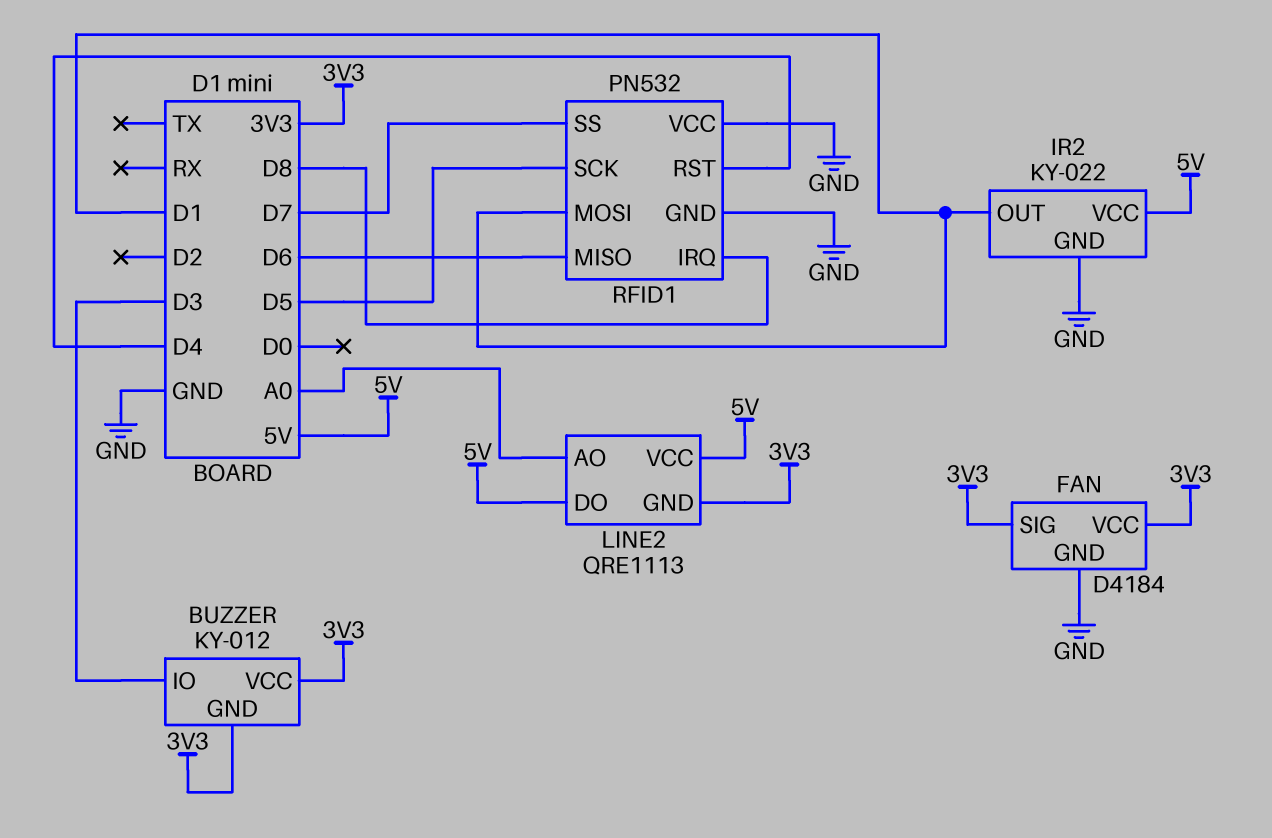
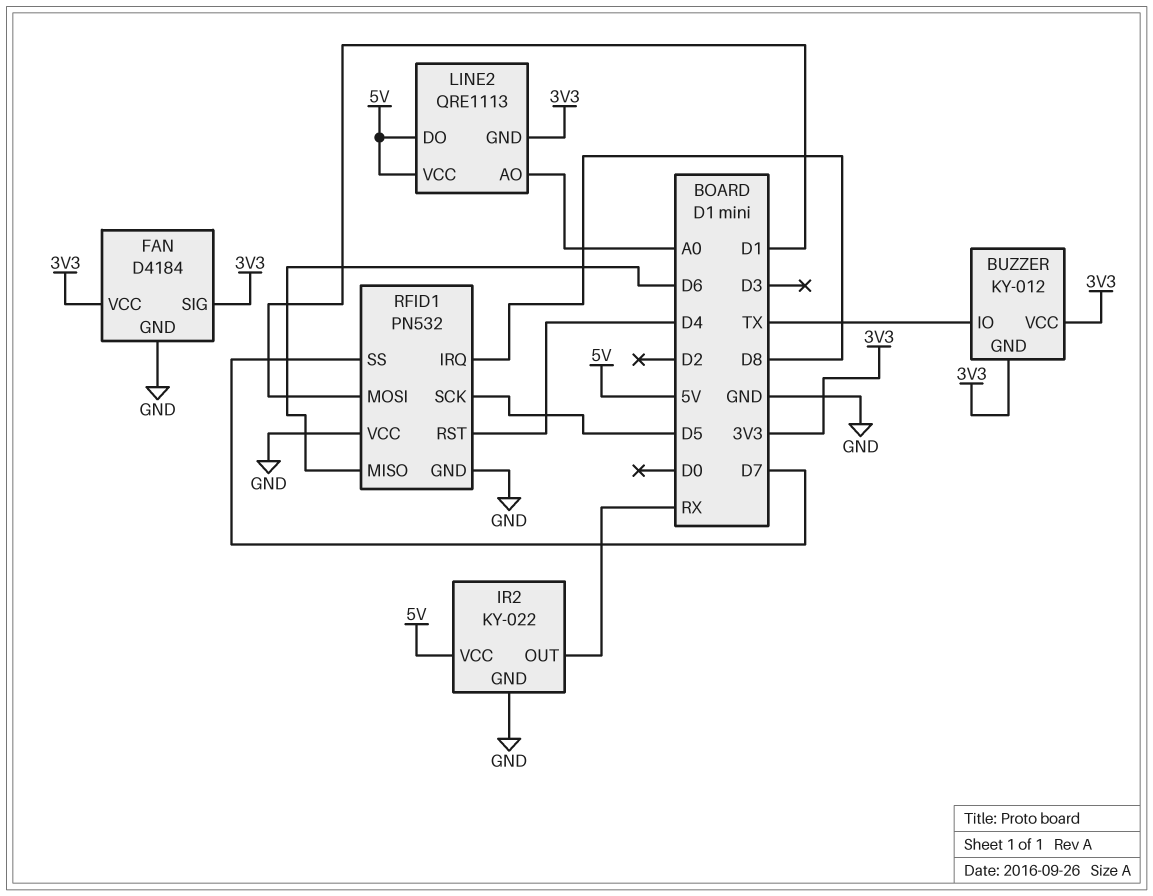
BUZZER pin IO: D3 -> TX
IR2 pin OUT: D1 -> RX

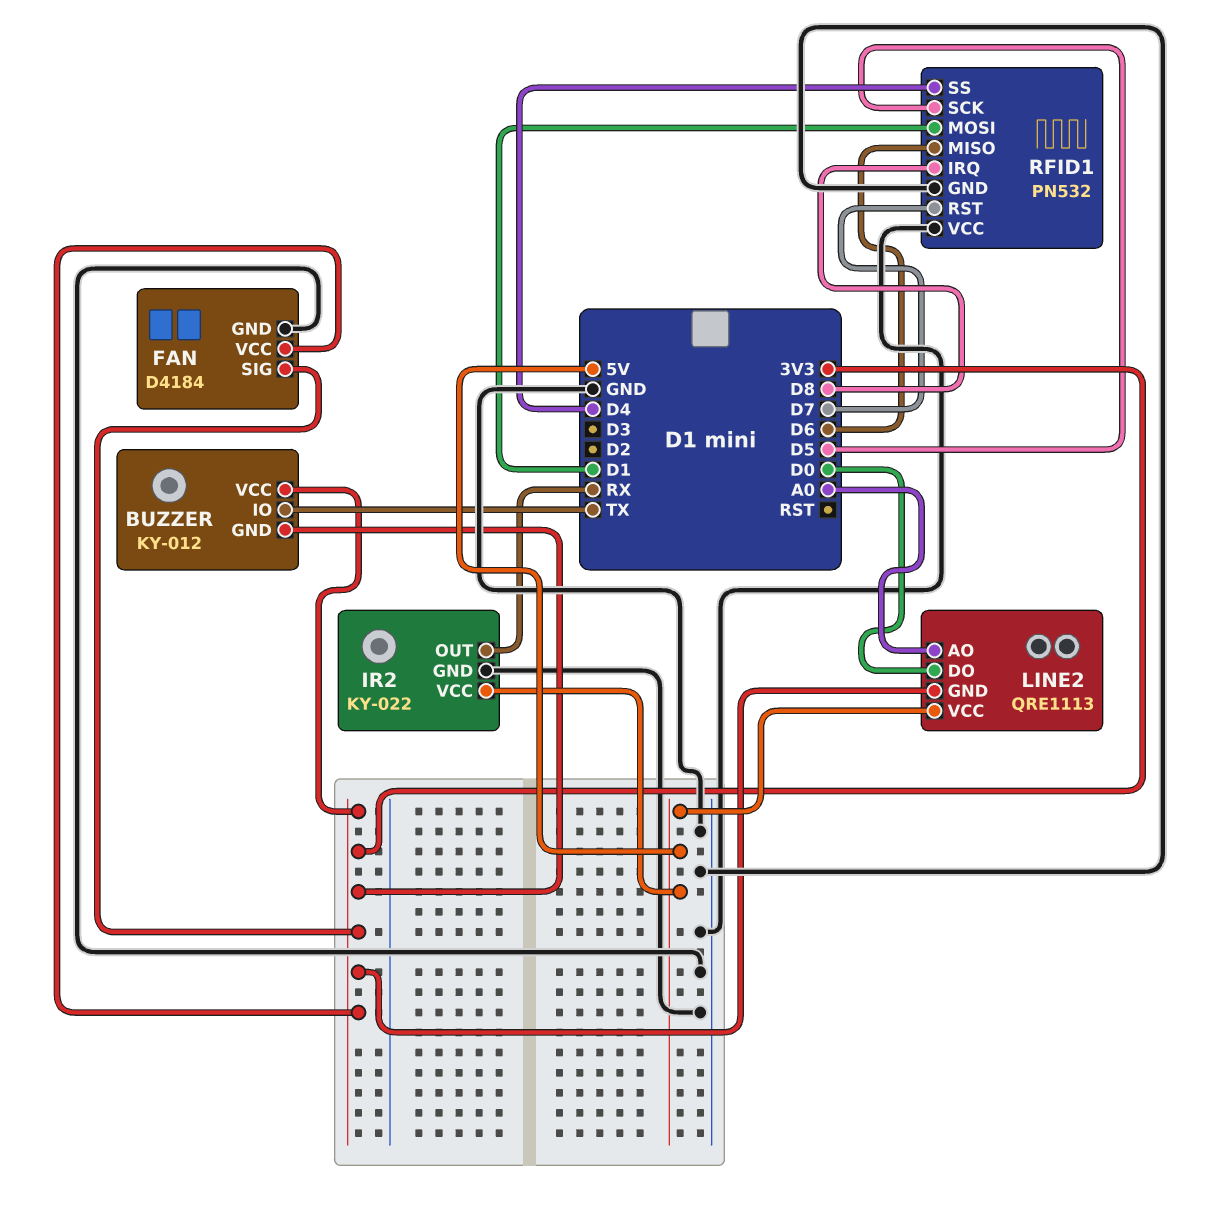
LINE2 pin DO: 5V -> D0
RFID1 pin RST: D4 -> D7
RFID1 pin SS: D7 -> D4

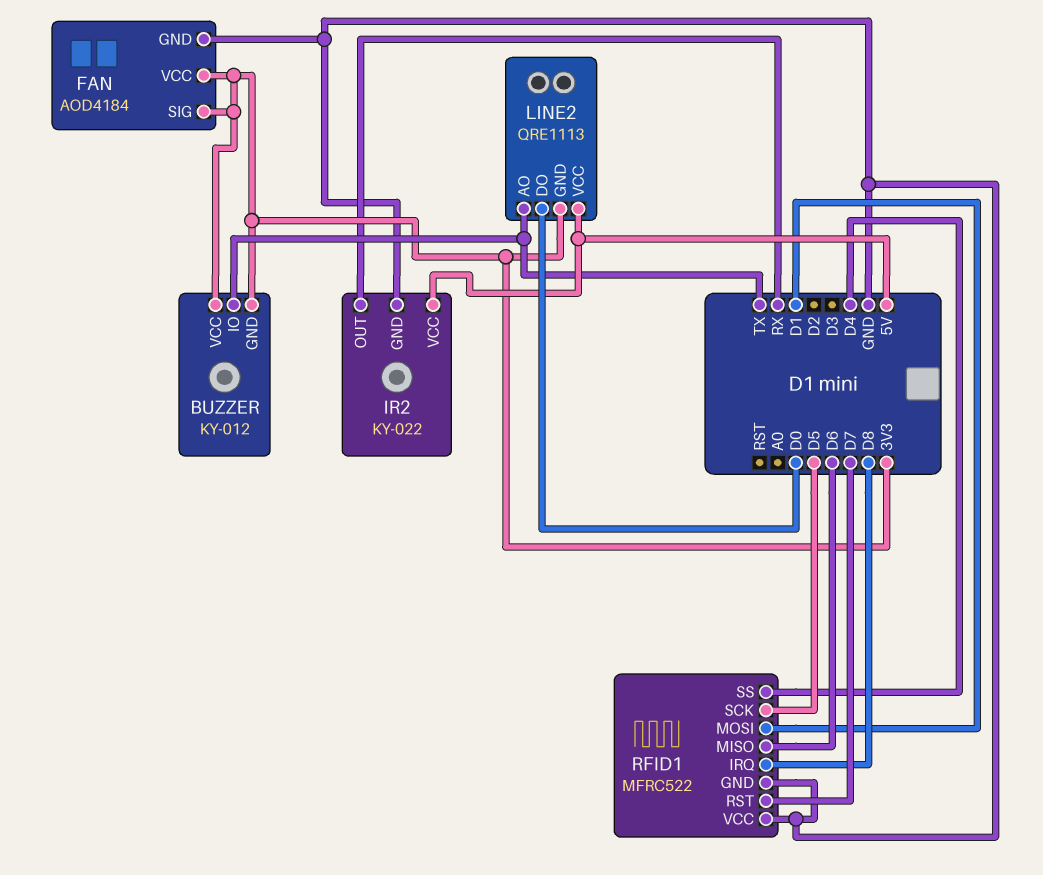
FAN: D4184 -> AOD4184
LINE2 pin AO: A0 -> TX
RFID1: PN532 -> MFRC522

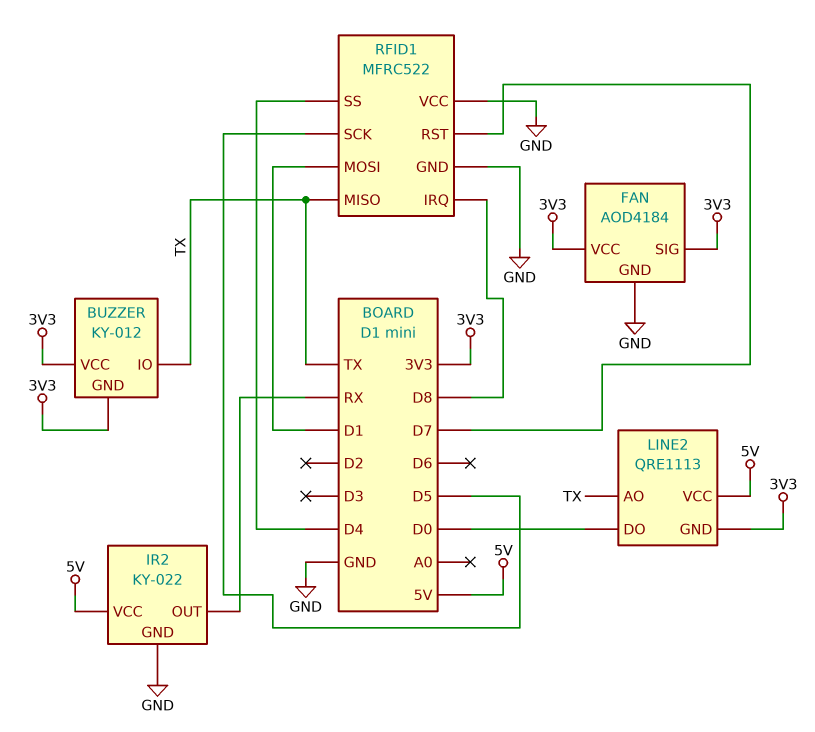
RFID1 pin MISO: D6 -> TX

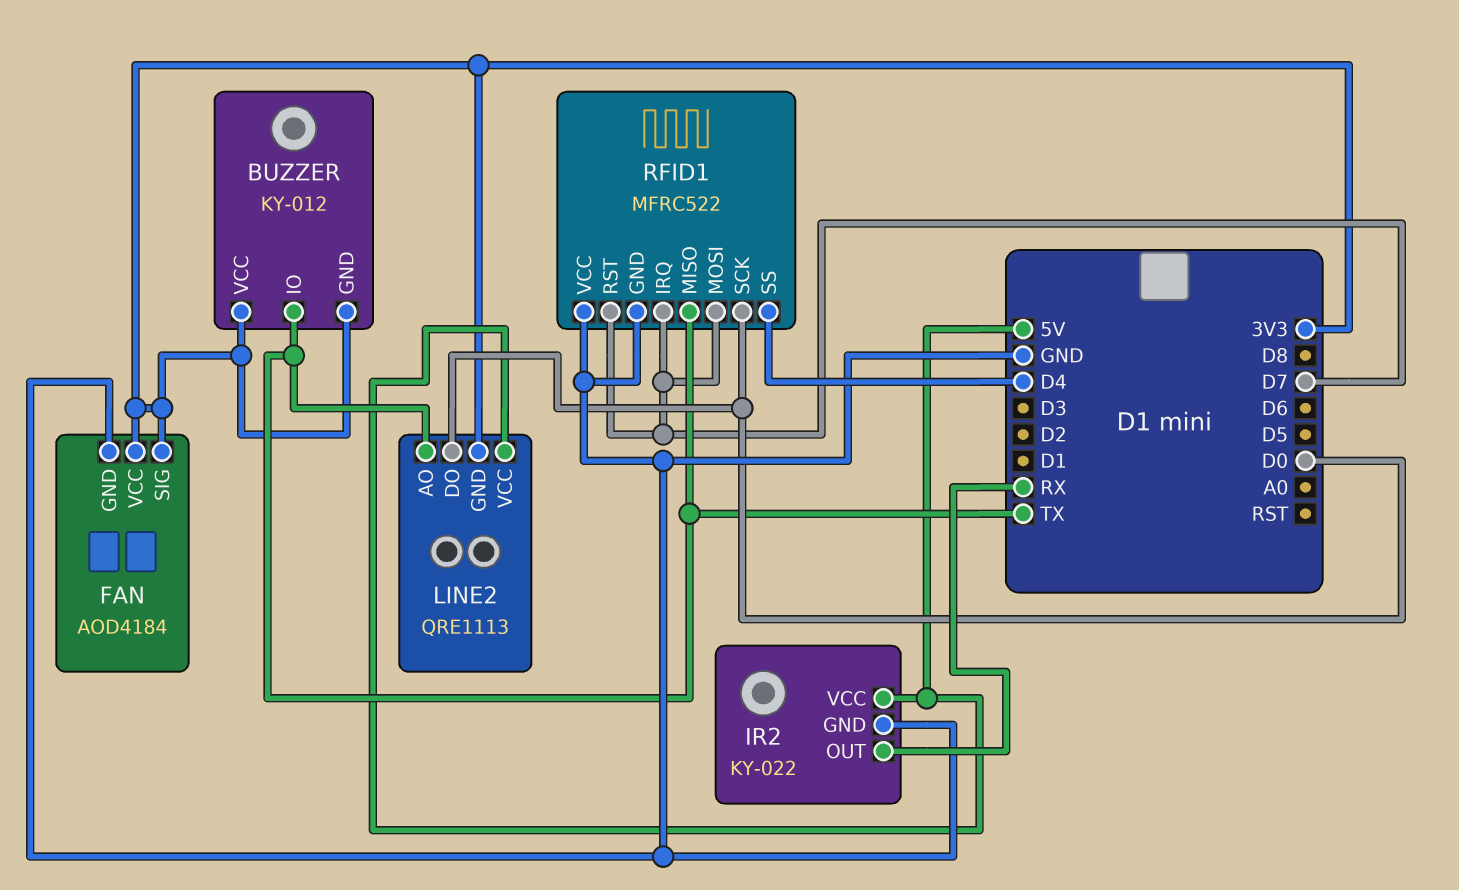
RFID1 pin IRQ: D8 -> D7
RFID1 pin MOSI: D1 -> D7
RFID1 pin SCK: D5 -> D0

